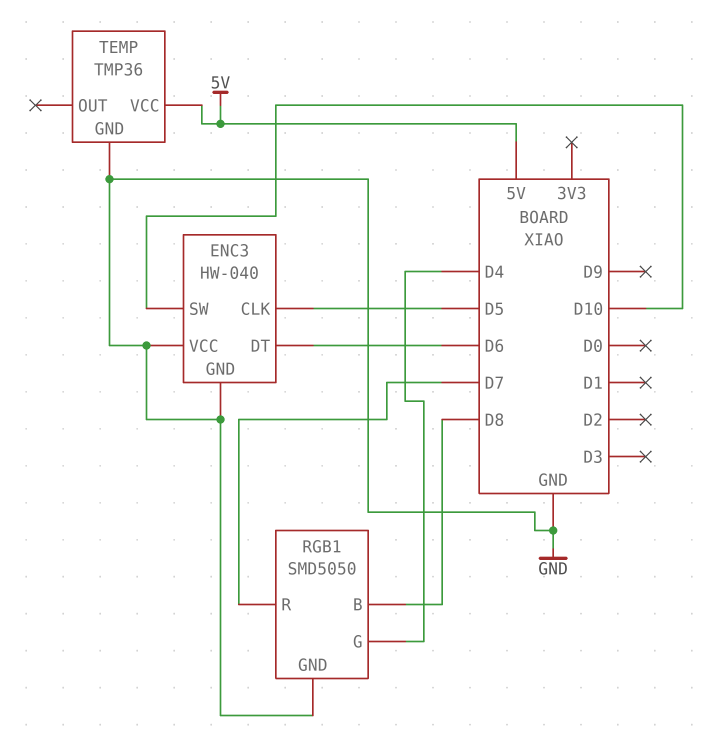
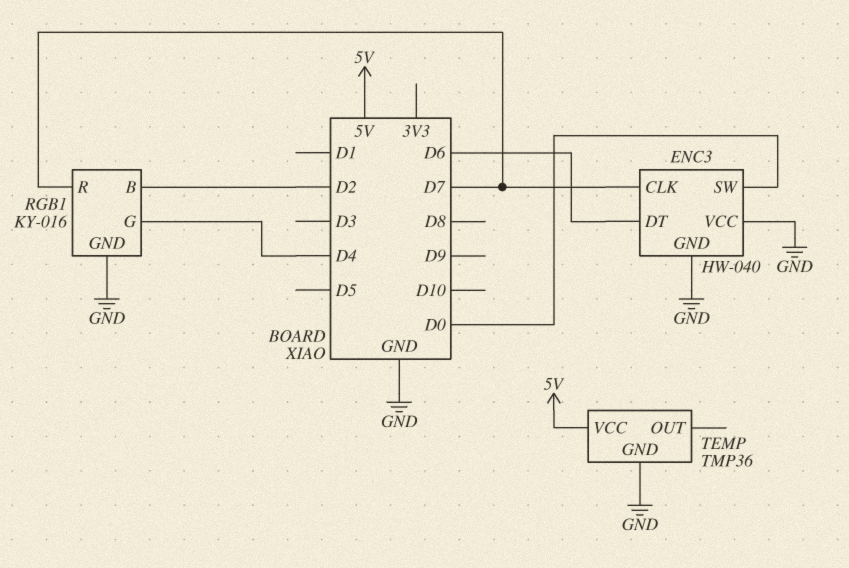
ENC3 pin CLK: D5 -> D7
ENC3 pin SW: D10 -> D0
RGB1: SMD5050 -> KY-016
RGB1 pin B: D8 -> D2

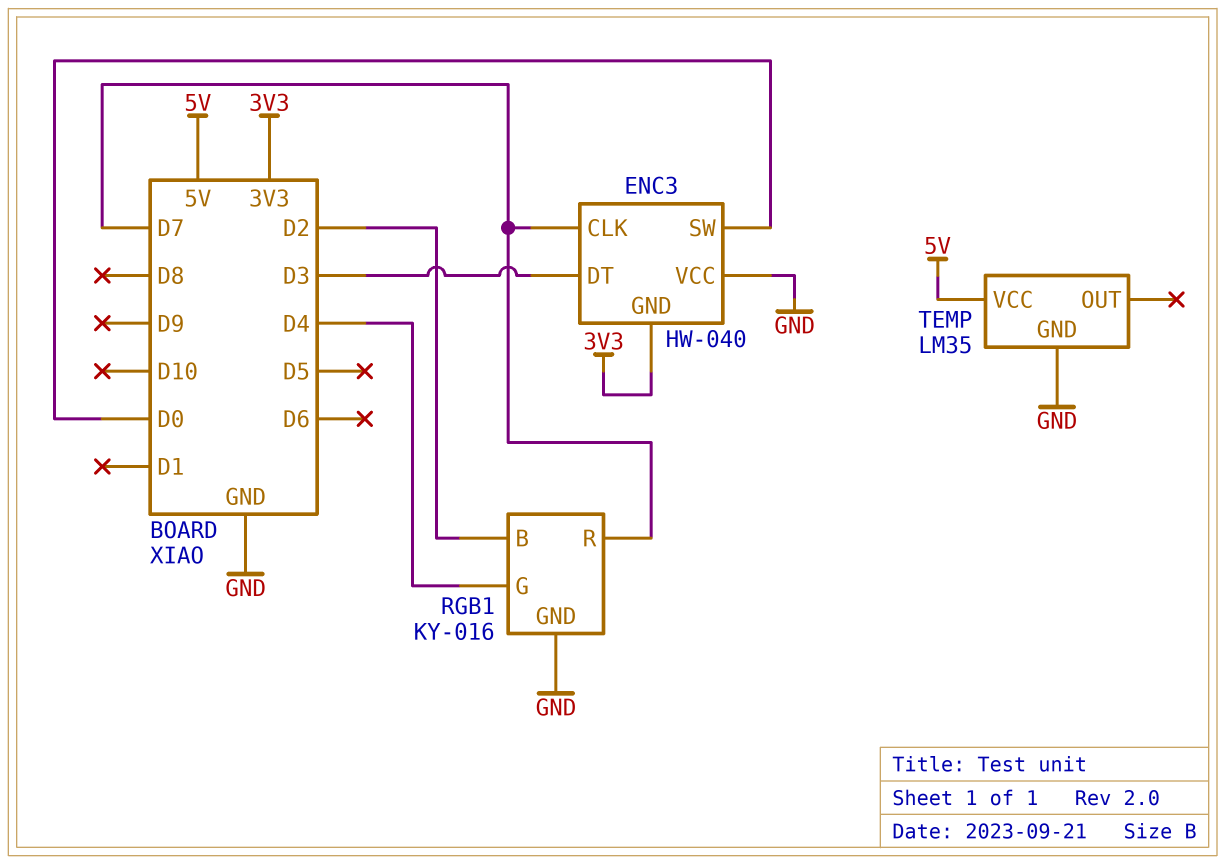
ENC3 pin DT: D6 -> D3
ENC3 pin GND: GND -> 3V3
TEMP: TMP36 -> LM35

